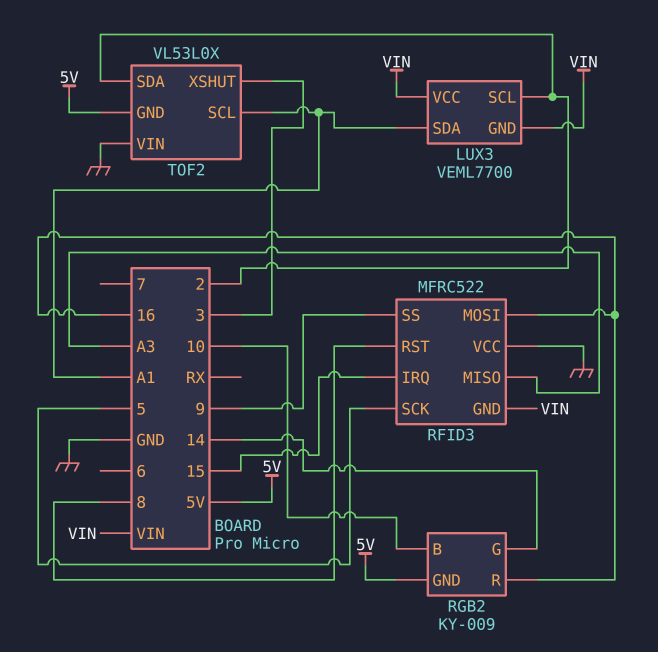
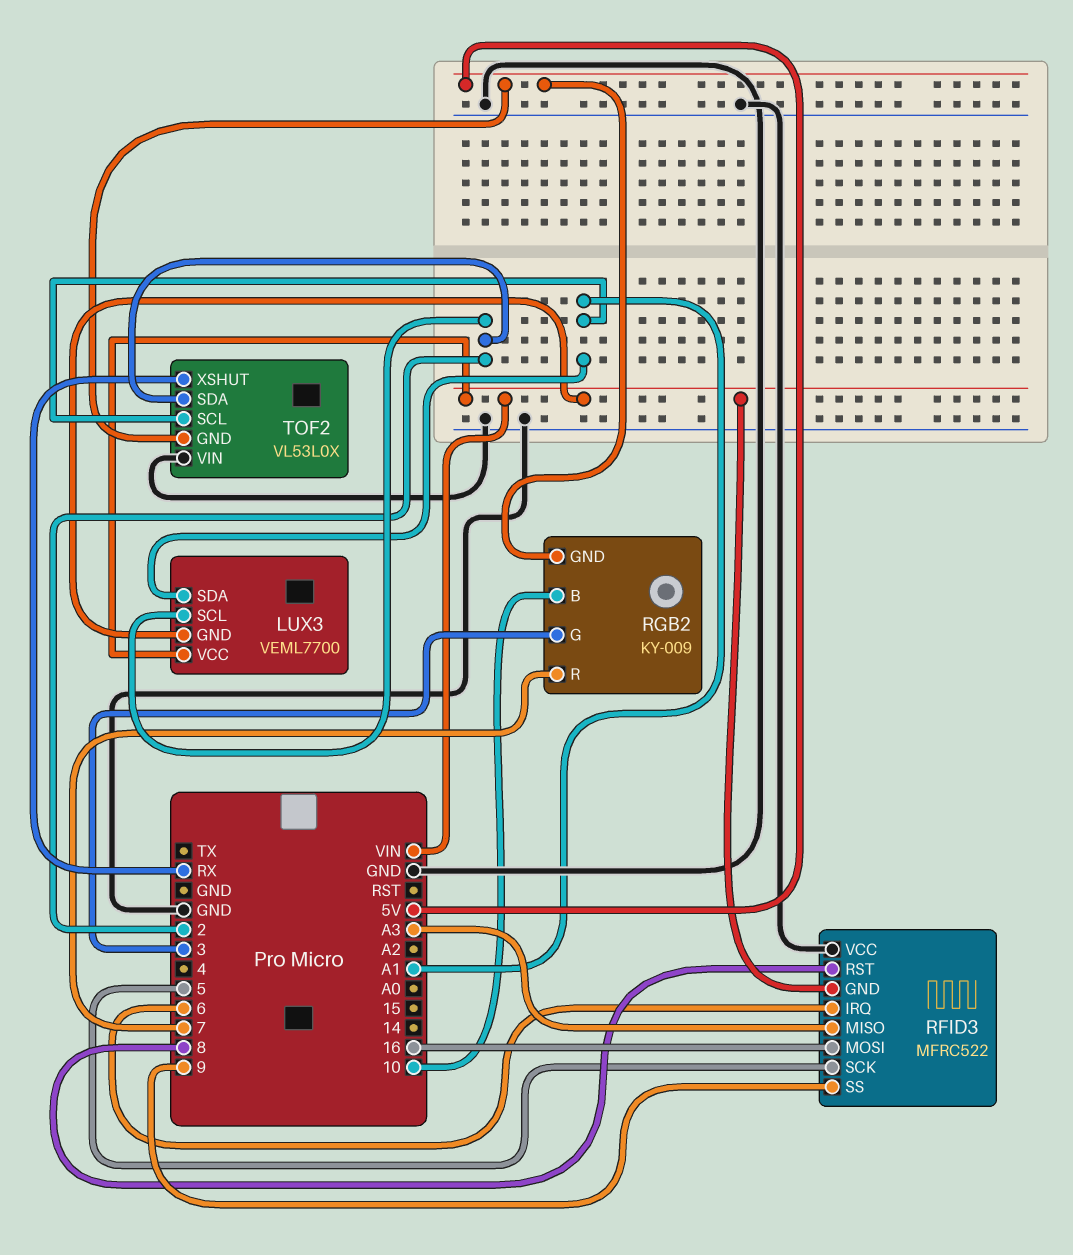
RFID3 pin IRQ: 15 -> 6
RGB2 pin G: 14 -> 3
RGB2 pin R: 16 -> 7
TOF2 pin XSHUT: 3 -> RX

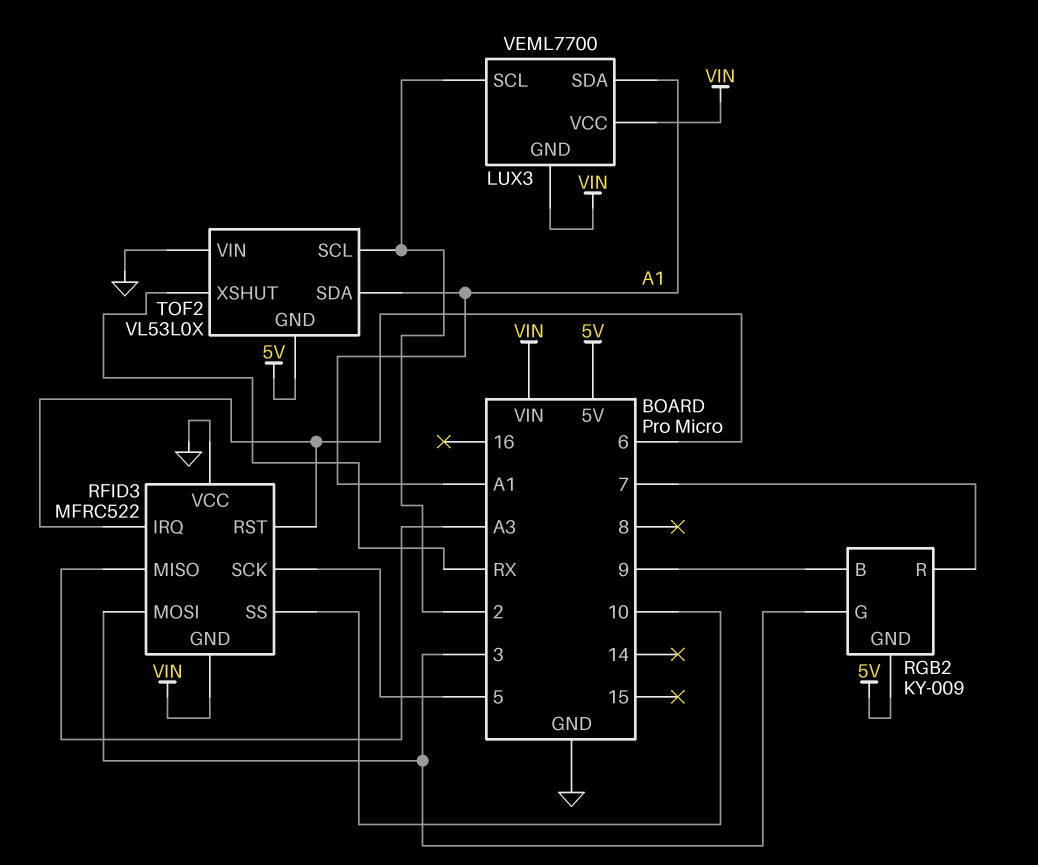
RFID3 pin MOSI: 16 -> 3
RFID3 pin RST: 8 -> 6
RFID3 pin SS: 9 -> 10
RGB2 pin B: 10 -> 9
TOF2 pin SCL: A1 -> 2
TOF2 pin SDA: 2 -> A1

